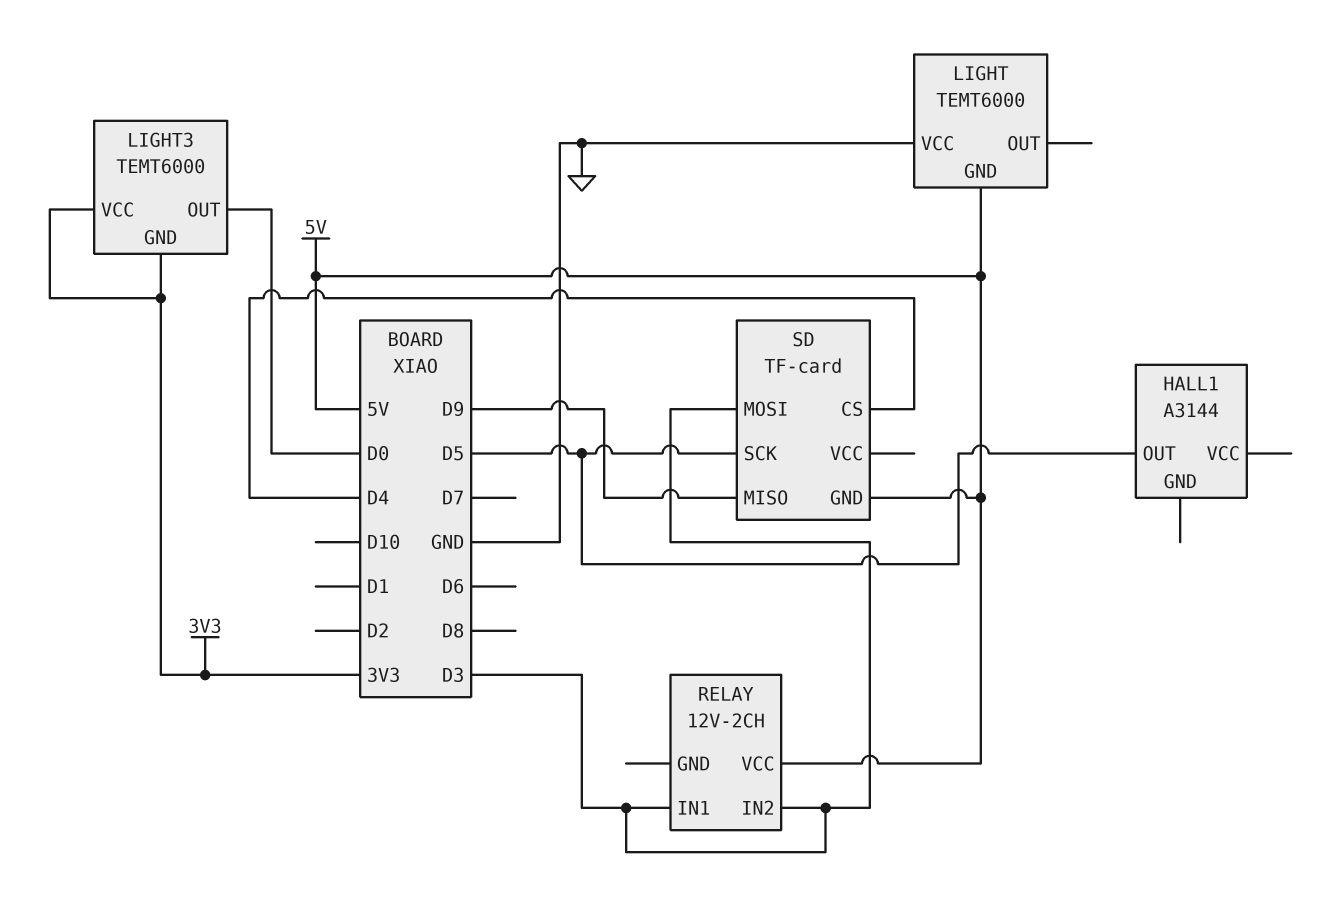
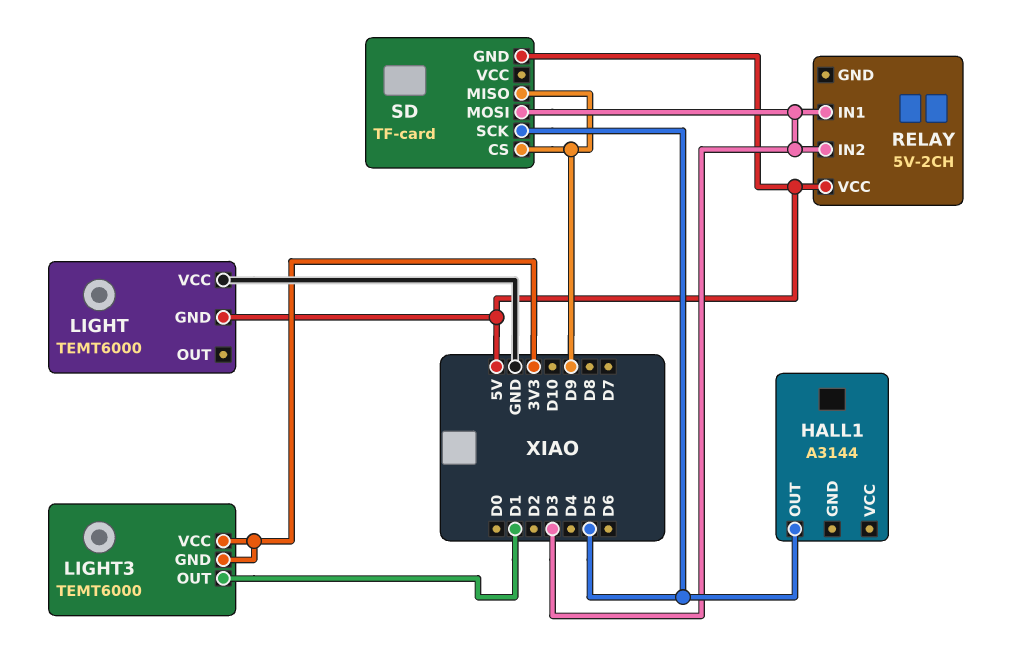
LIGHT3 pin OUT: D0 -> D1
RELAY: 12V-2CH -> 5V-2CH
SD pin CS: D4 -> D9

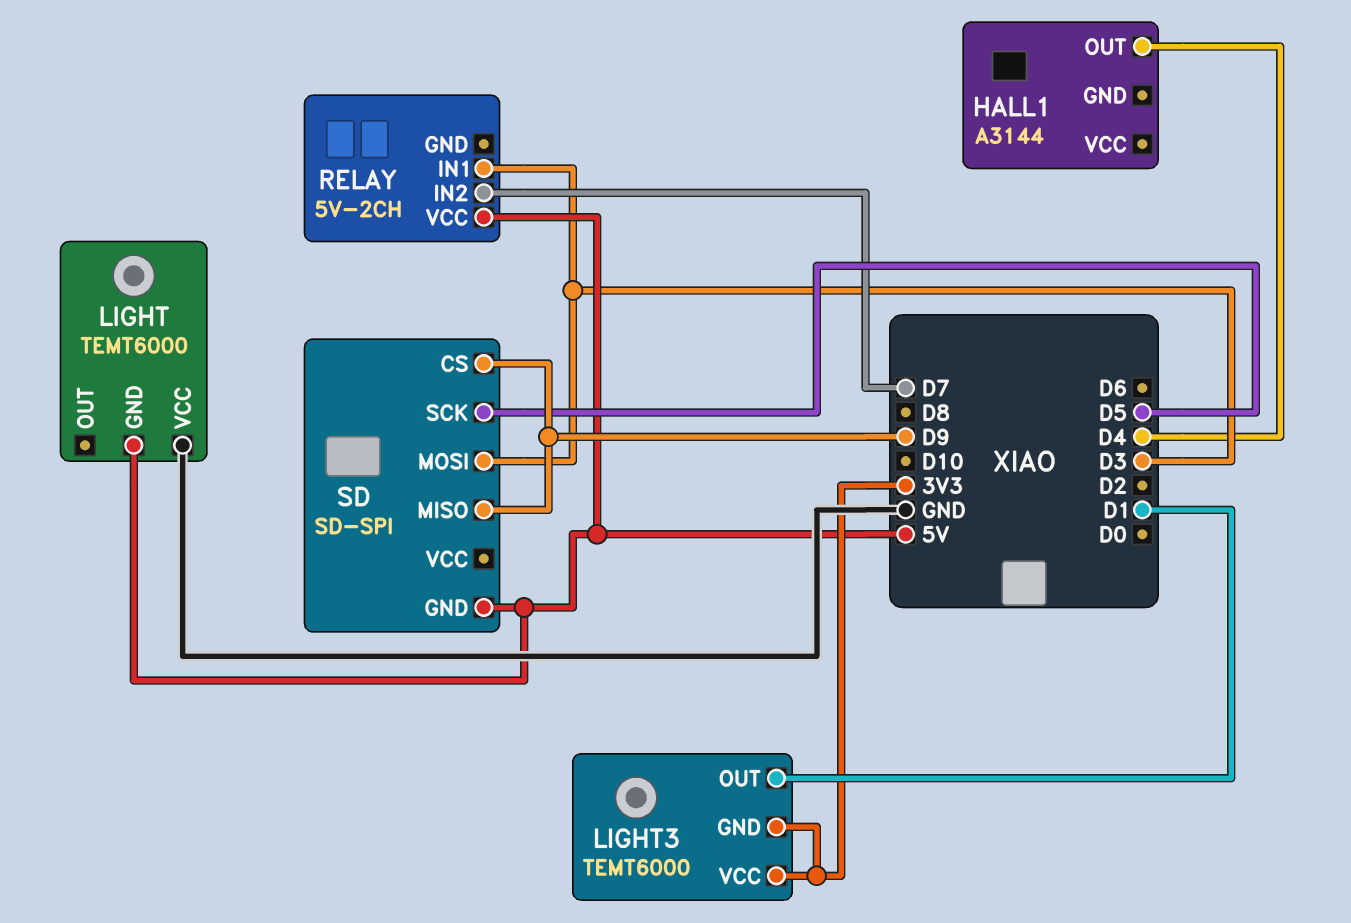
HALL1 pin OUT: D5 -> D4
RELAY pin IN2: D3 -> D7
SD: TF-card -> SD-SPI

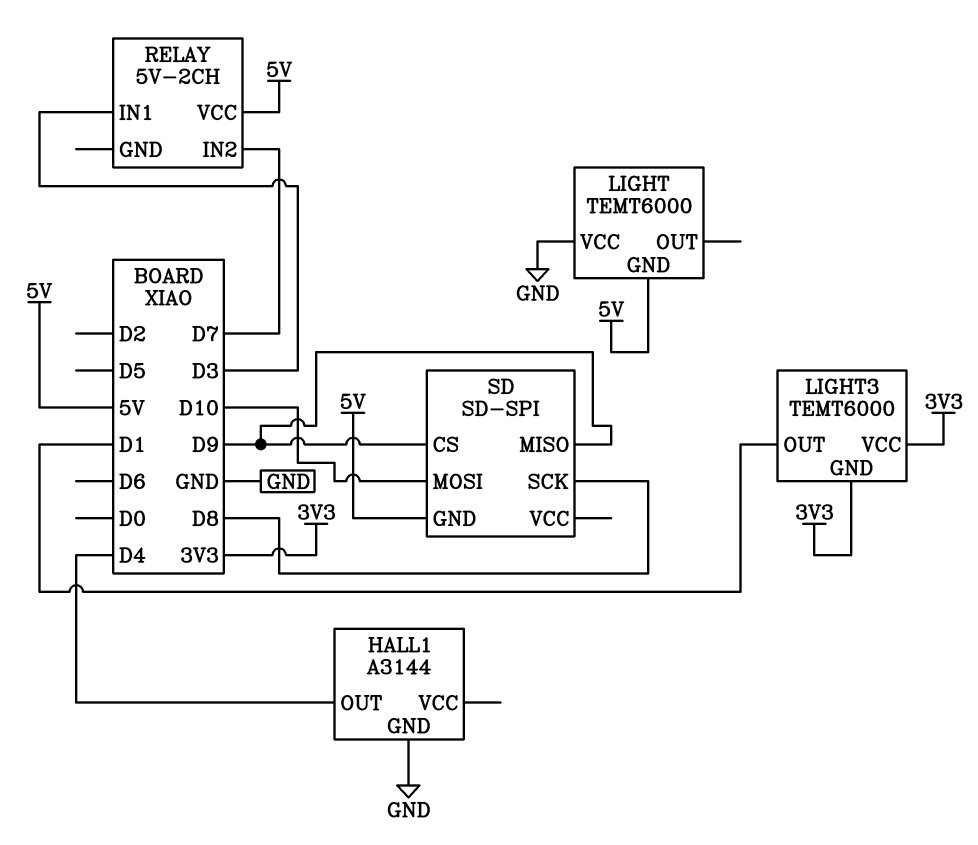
HALL1 pin GND: none -> GND
SD pin MOSI: D3 -> D10
SD pin SCK: D5 -> D8

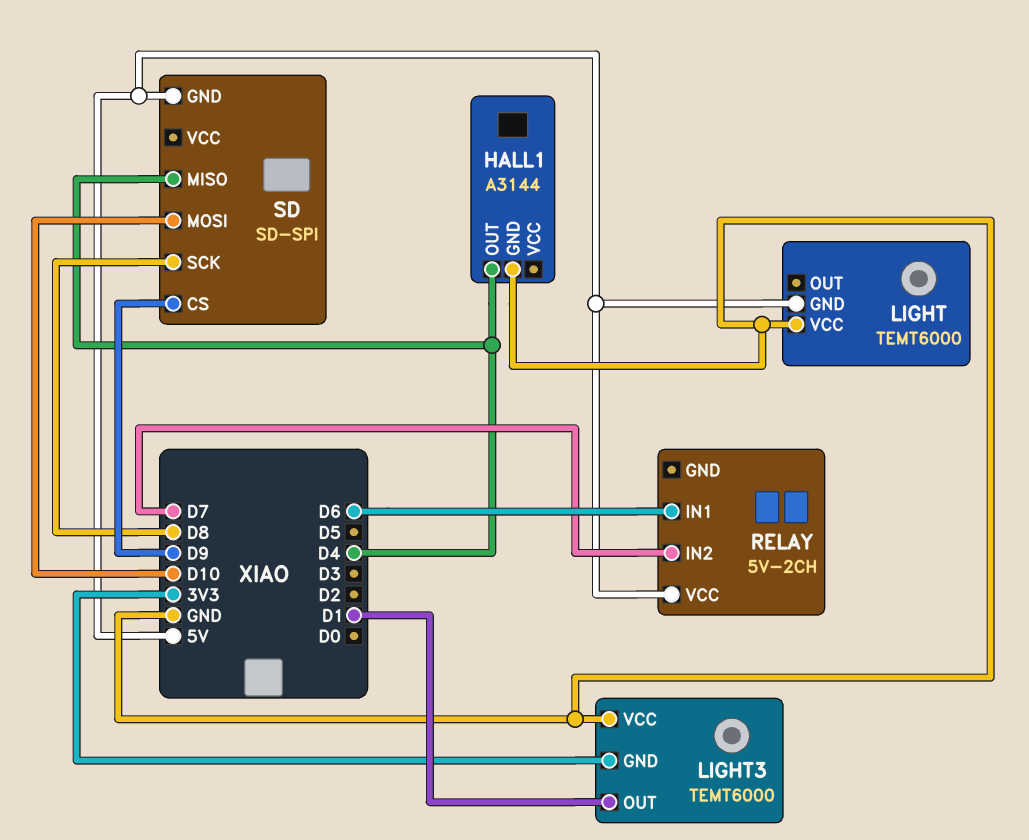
LIGHT3 pin VCC: 3V3 -> GND
RELAY pin IN1: D3 -> D6
SD pin MISO: D9 -> D4

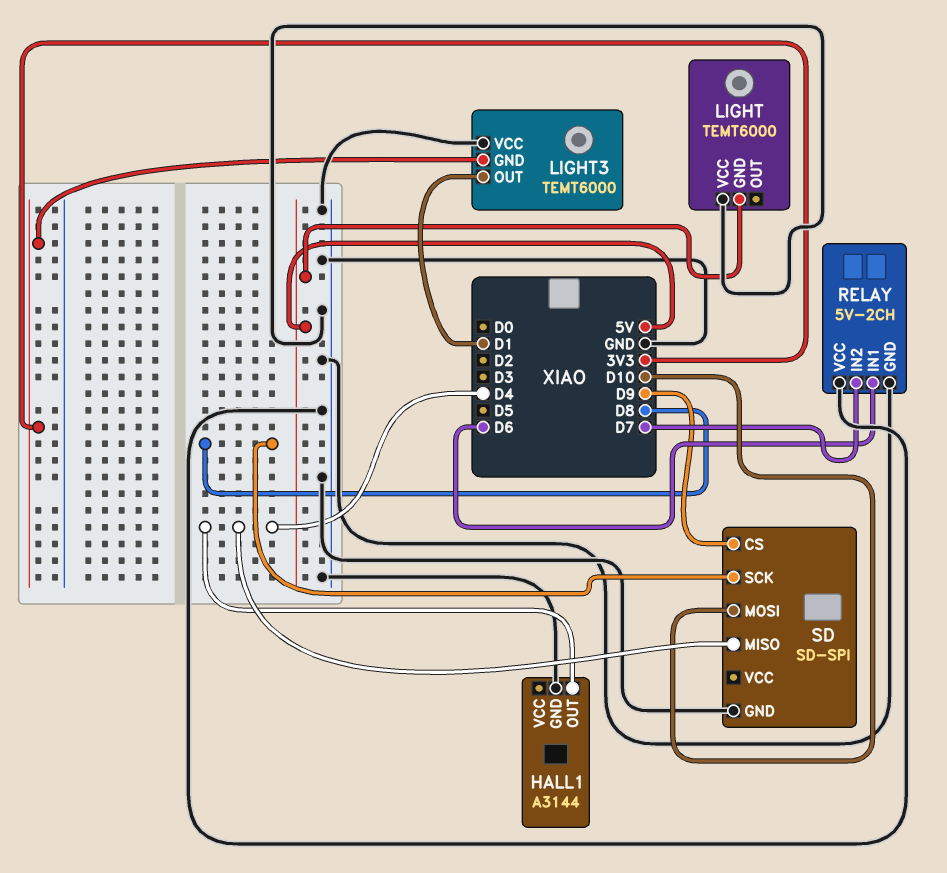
RELAY pin GND: none -> GND
RELAY pin VCC: 5V -> GND
SD pin GND: 5V -> GND

